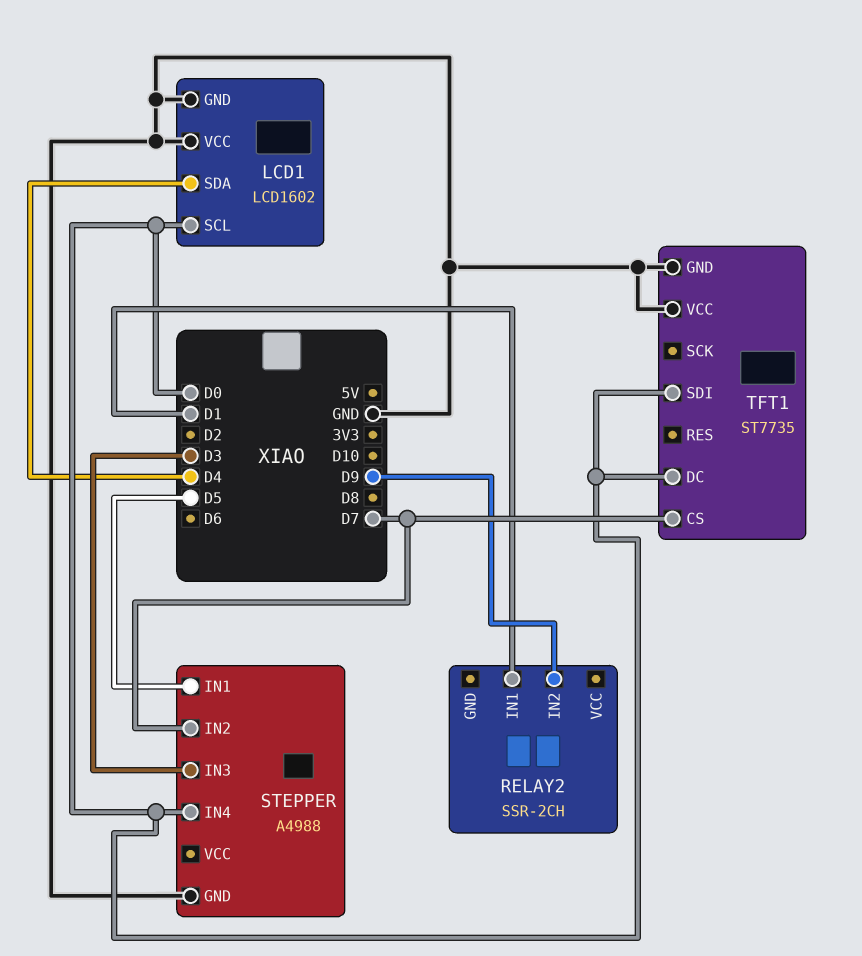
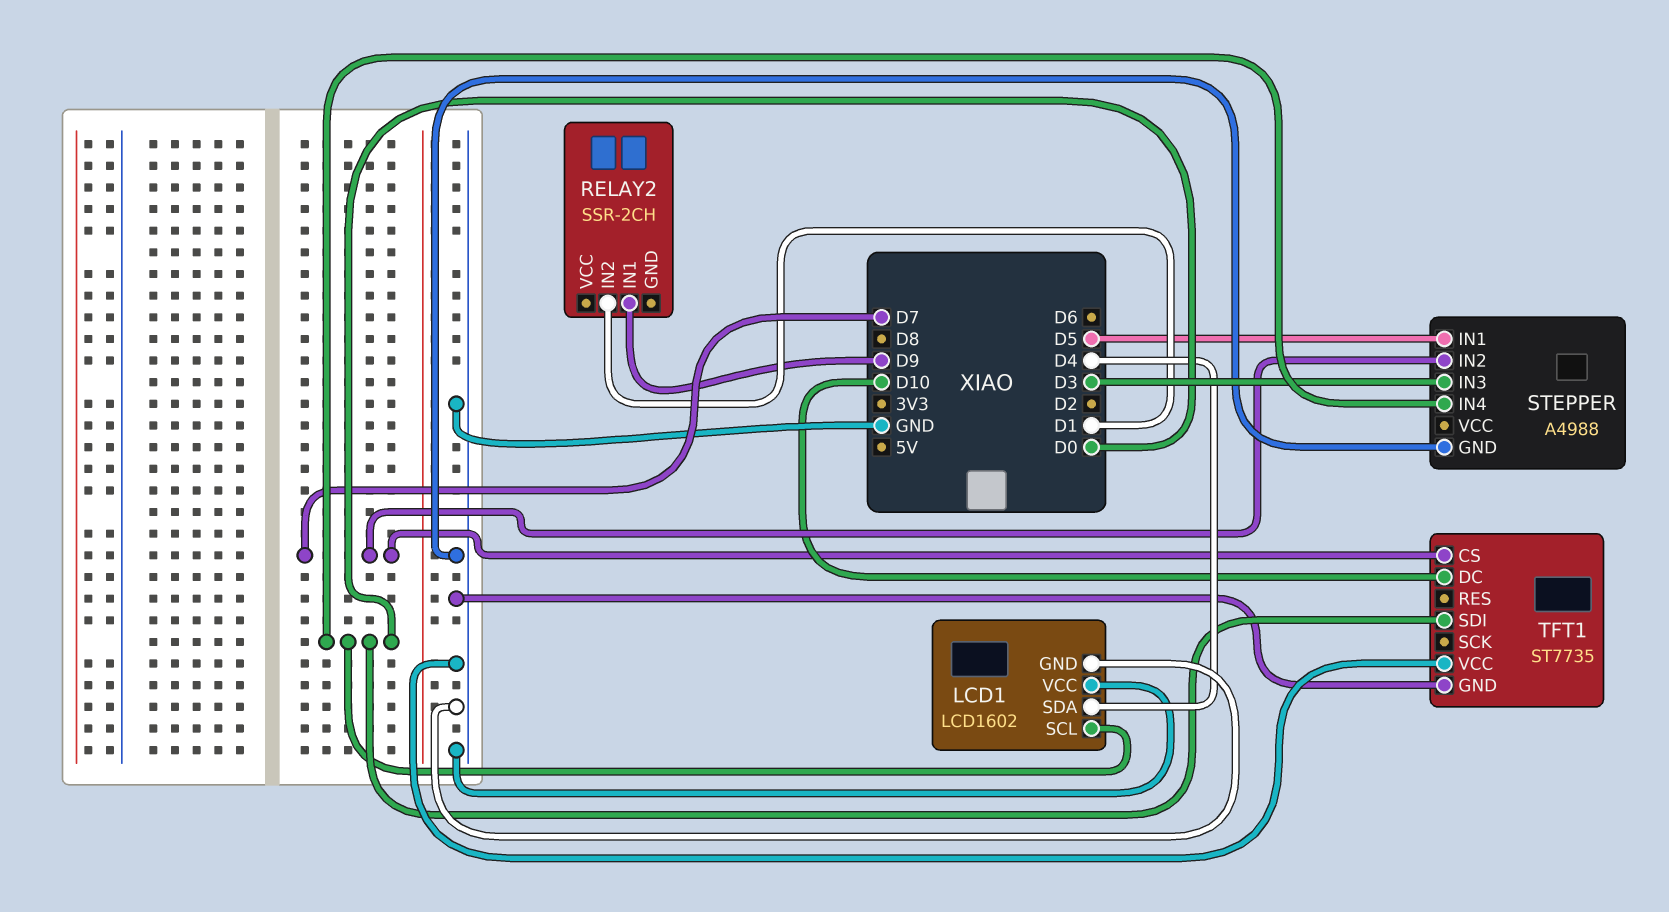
RELAY2 pin IN1: D1 -> D9
RELAY2 pin IN2: D9 -> D1
TFT1 pin DC: D0 -> D10

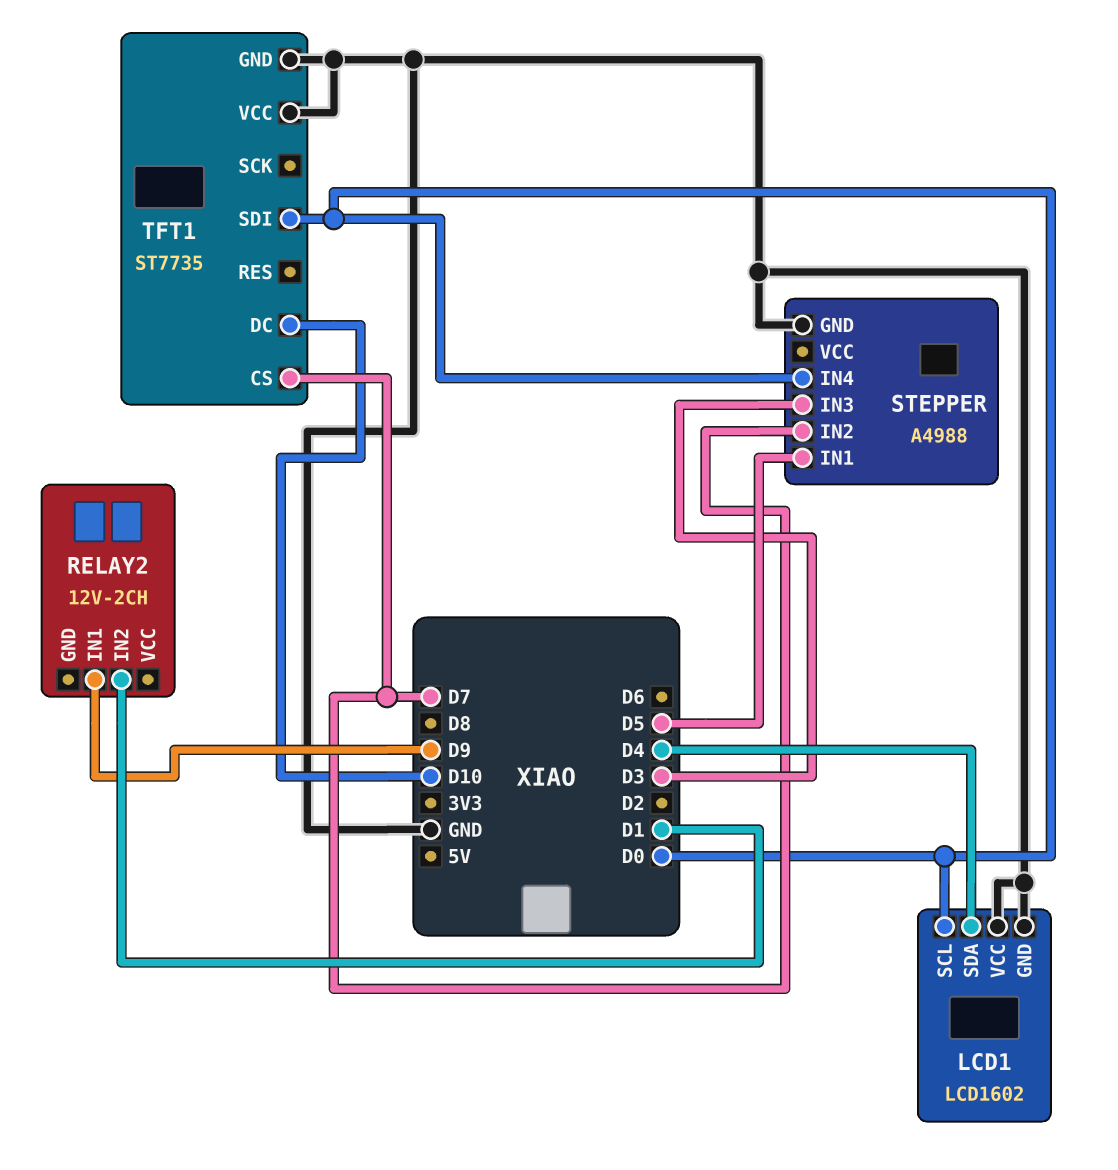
RELAY2: SSR-2CH -> 12V-2CH

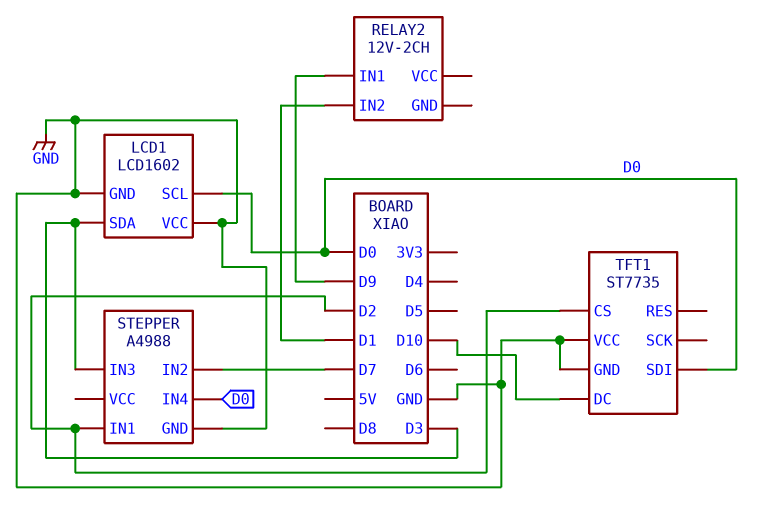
LCD1 pin SDA: D4 -> D3
STEPPER pin IN1: D5 -> D2
TFT1 pin CS: D7 -> D2

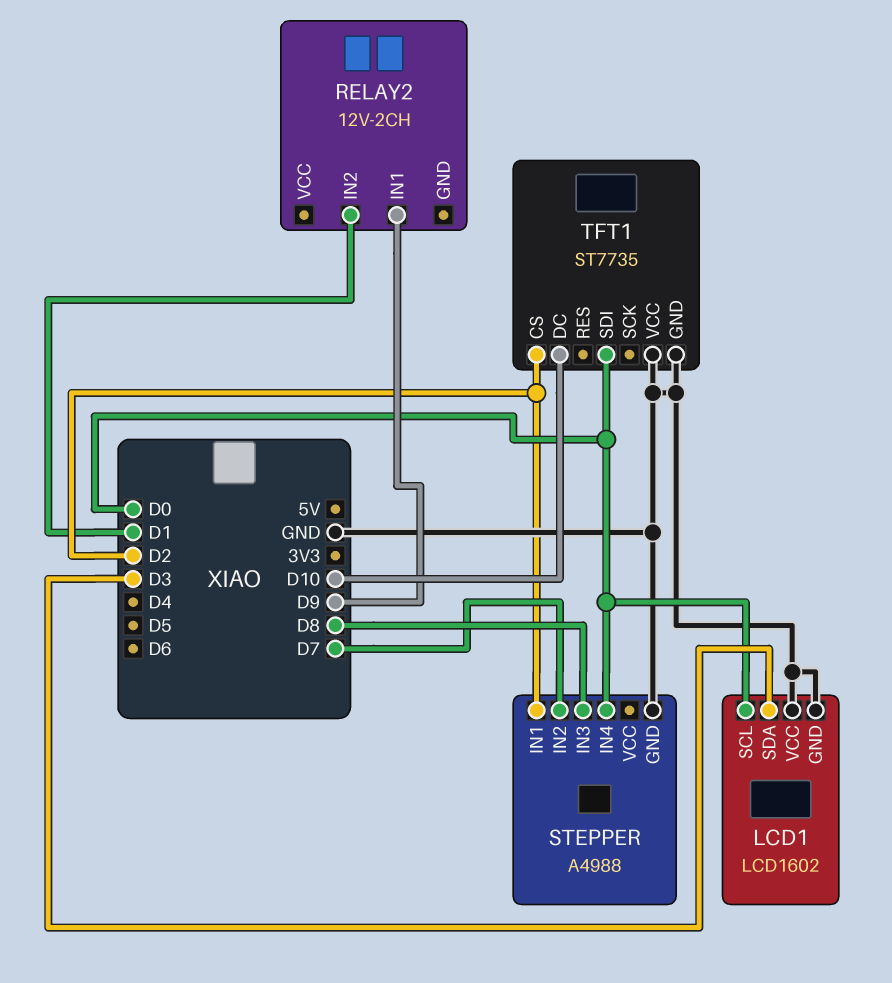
STEPPER pin IN3: D3 -> D8

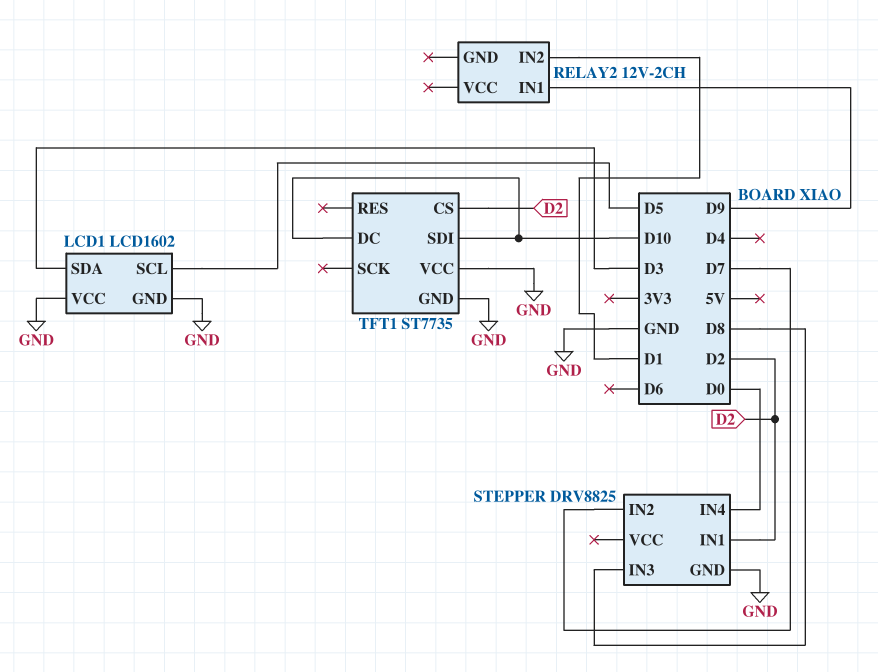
LCD1 pin SCL: D0 -> D5
STEPPER: A4988 -> DRV8825
TFT1 pin SDI: D0 -> D10

